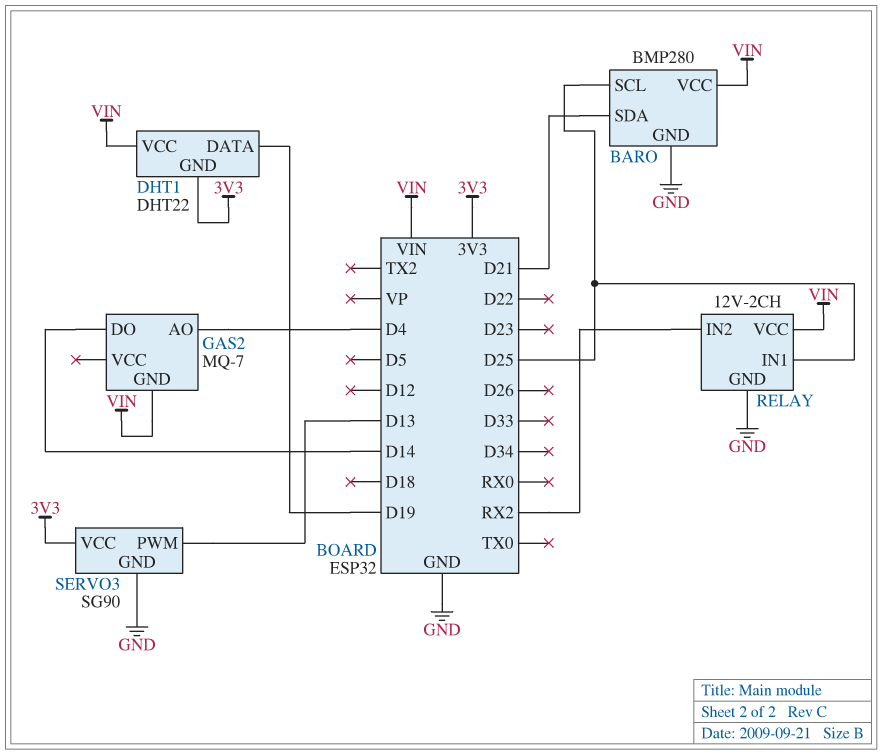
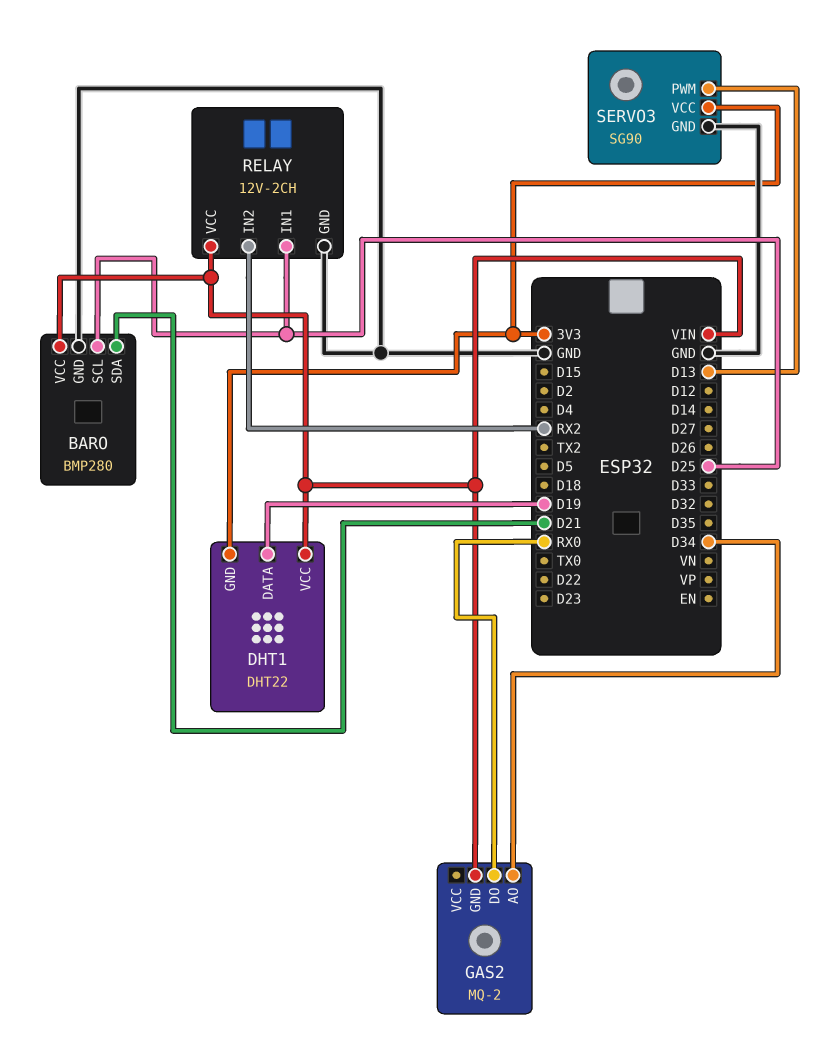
GAS2: MQ-7 -> MQ-2
GAS2 pin AO: D4 -> D34
GAS2 pin DO: D14 -> RX0

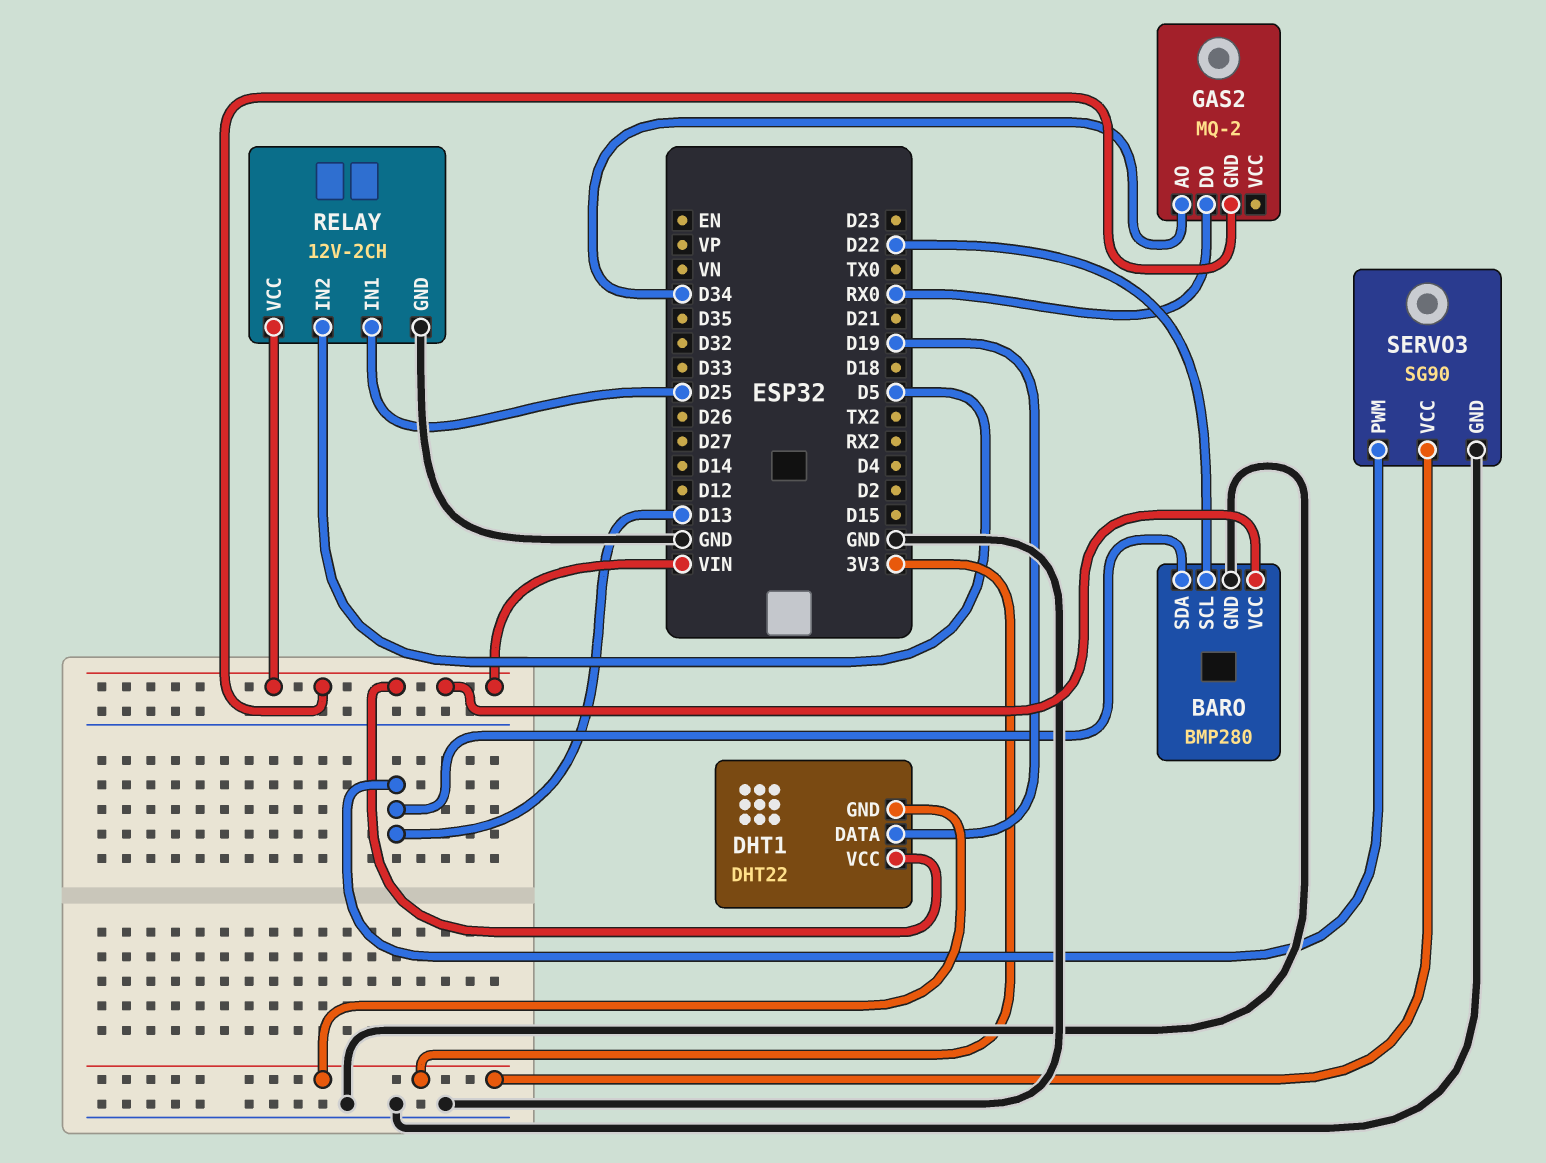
BARO pin SCL: D25 -> D22
BARO pin SDA: D21 -> D13
RELAY pin IN2: RX2 -> D5

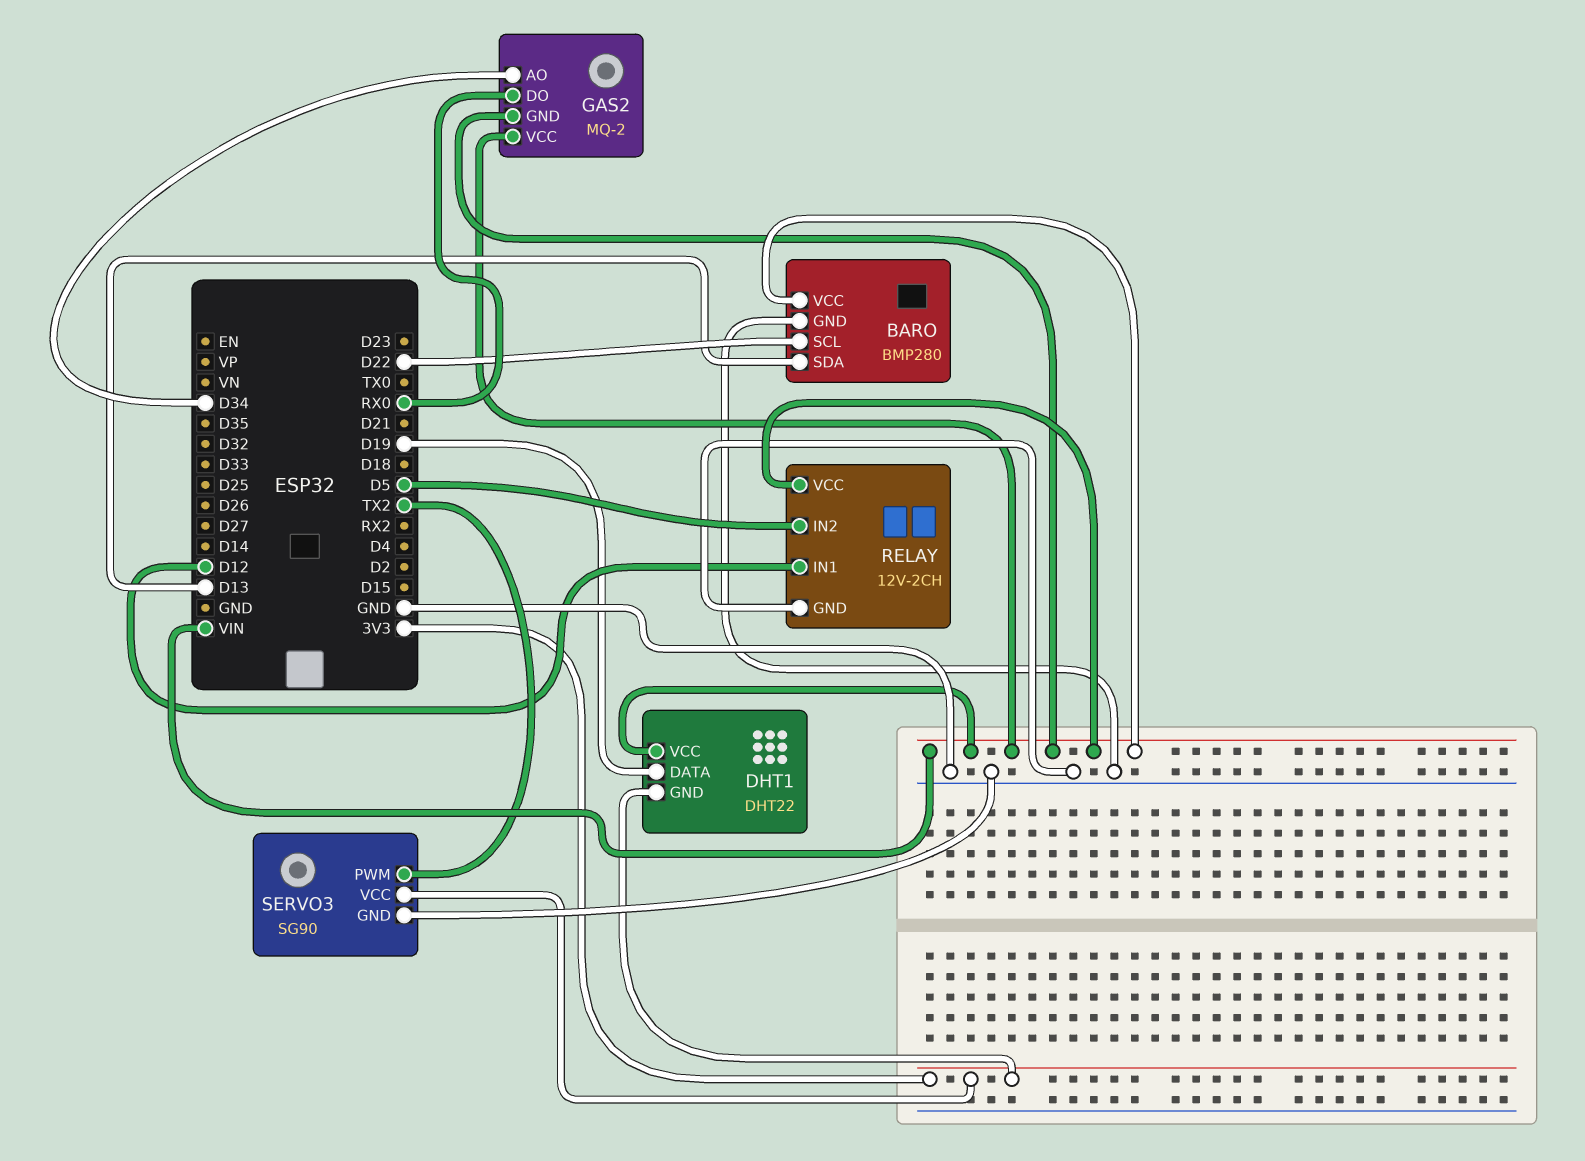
GAS2 pin VCC: none -> VIN
RELAY pin IN1: D25 -> D12
SERVO3 pin PWM: D13 -> TX2

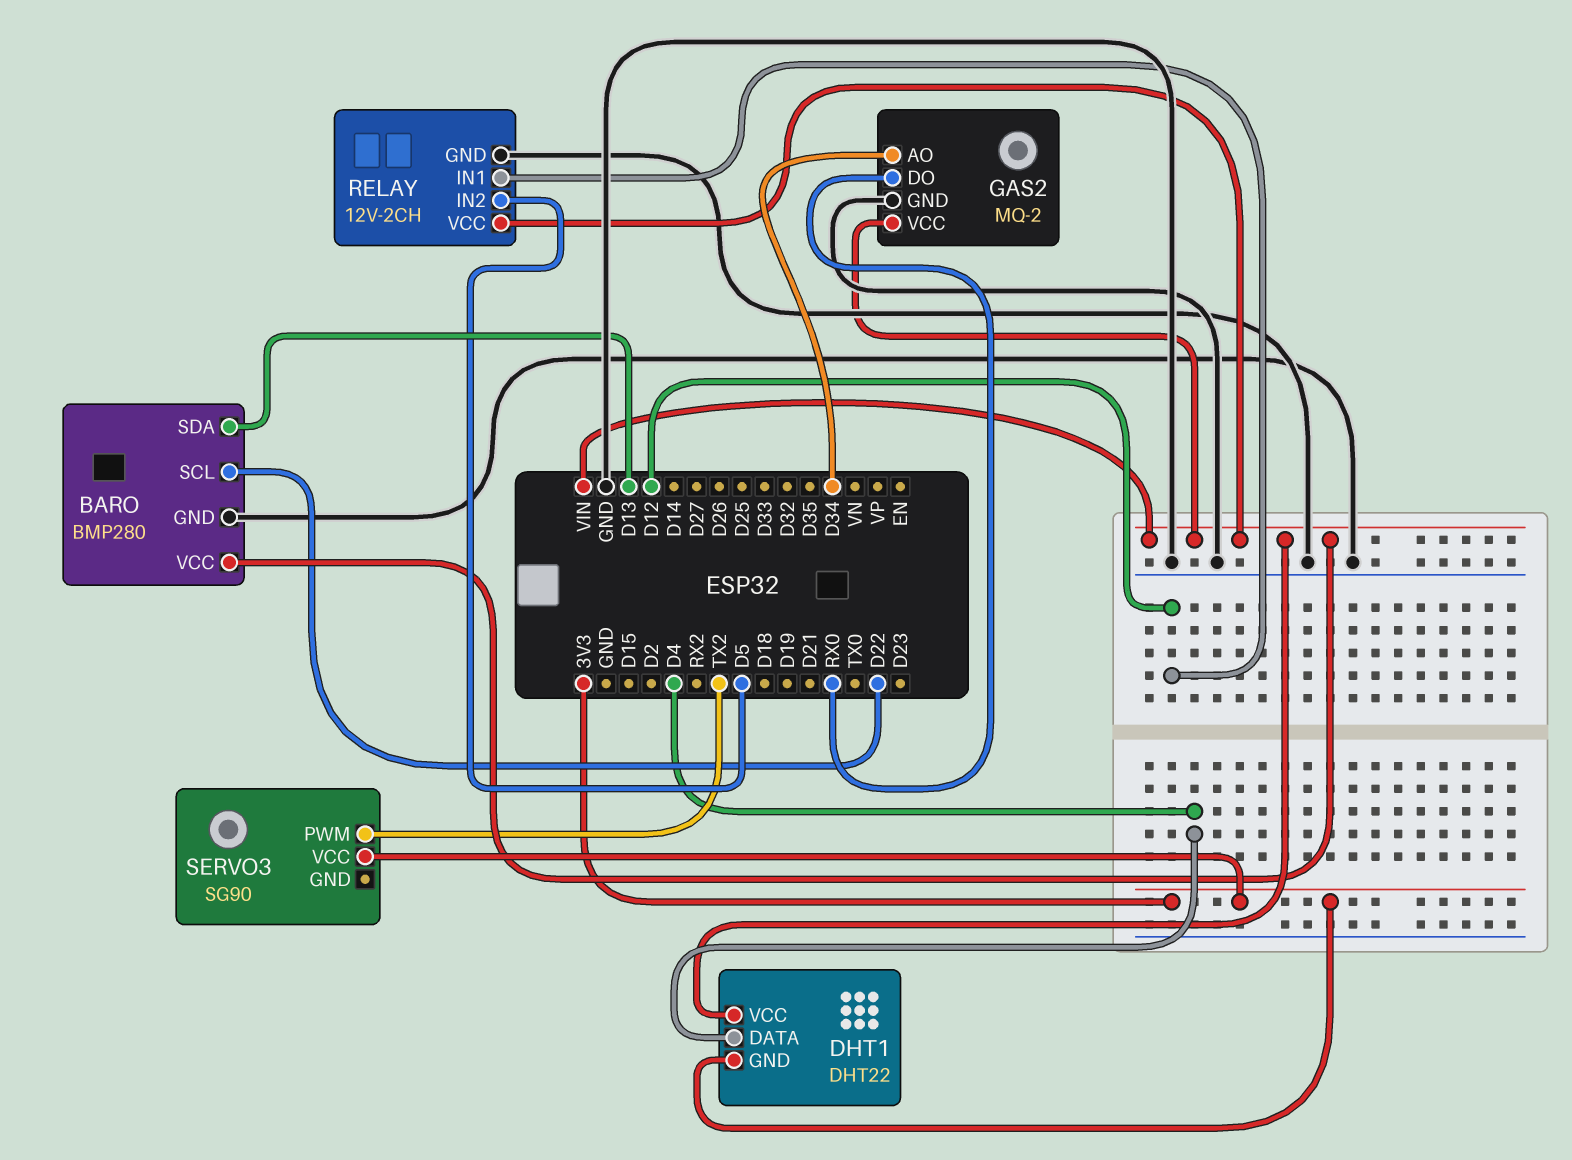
DHT1 pin DATA: D19 -> D4
GAS2 pin GND: VIN -> GND
SERVO3 pin GND: GND -> none

